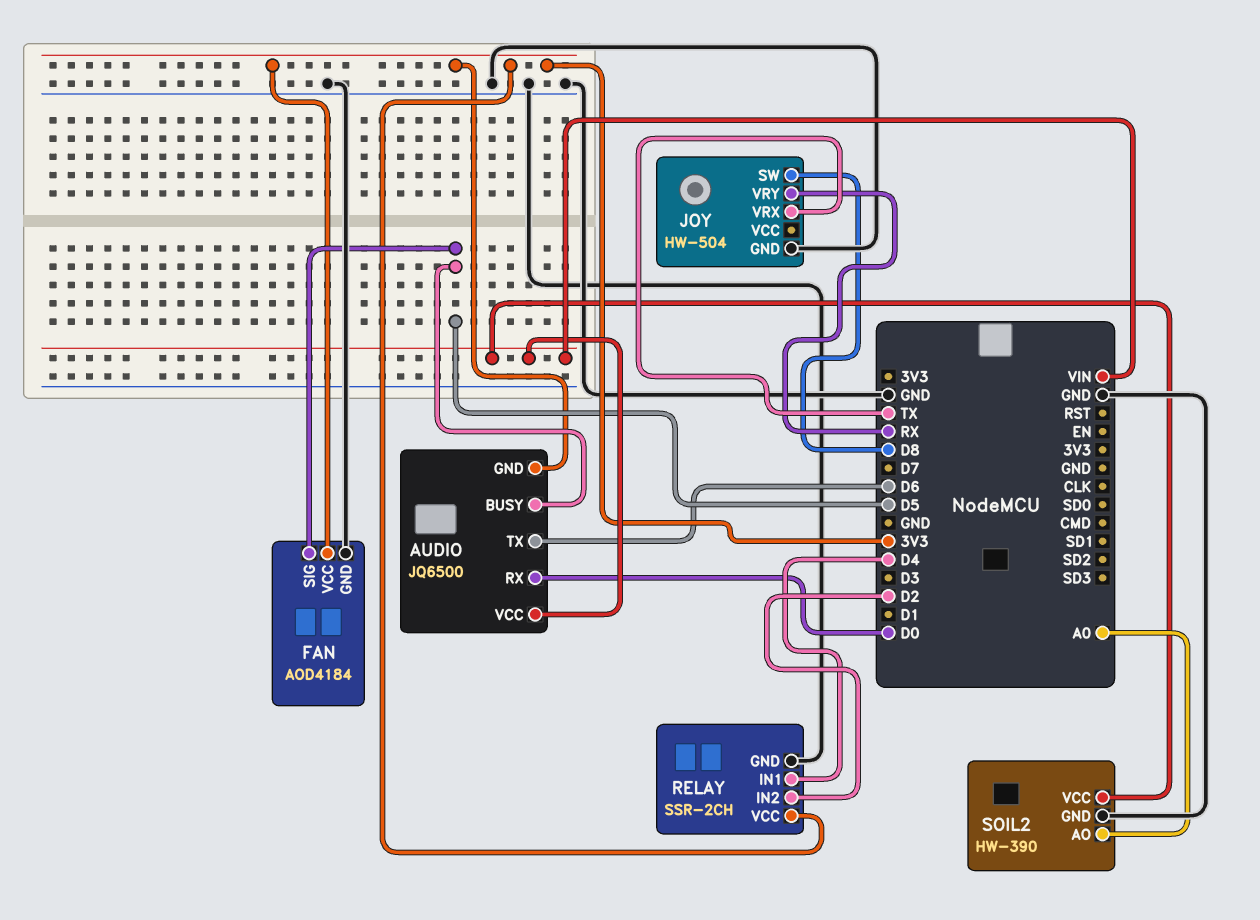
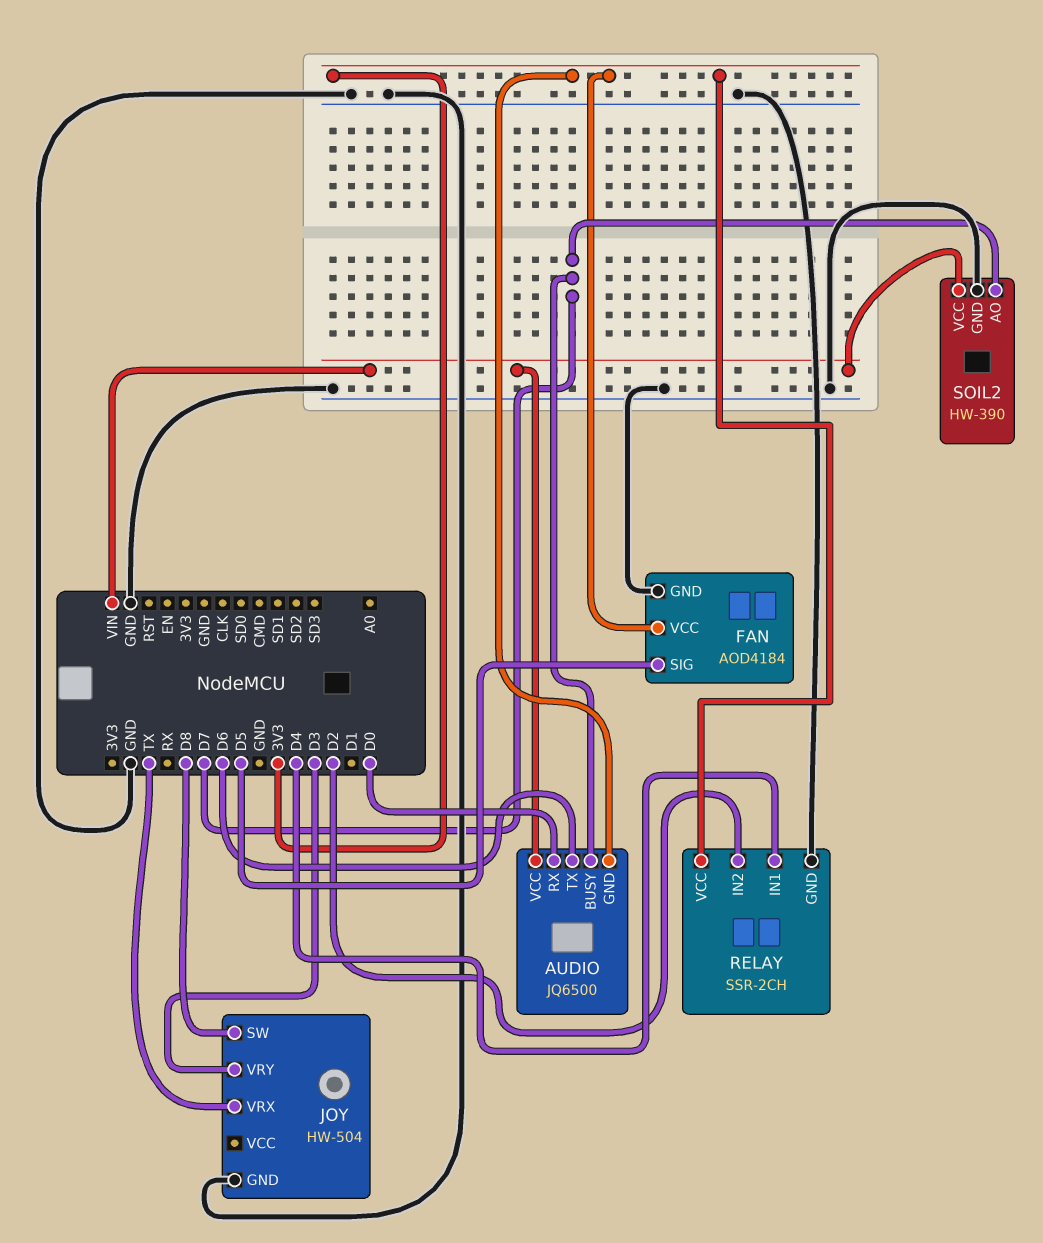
AUDIO pin BUSY: D5 -> D7
JOY pin VRY: RX -> D3
SOIL2 pin AO: A0 -> D7

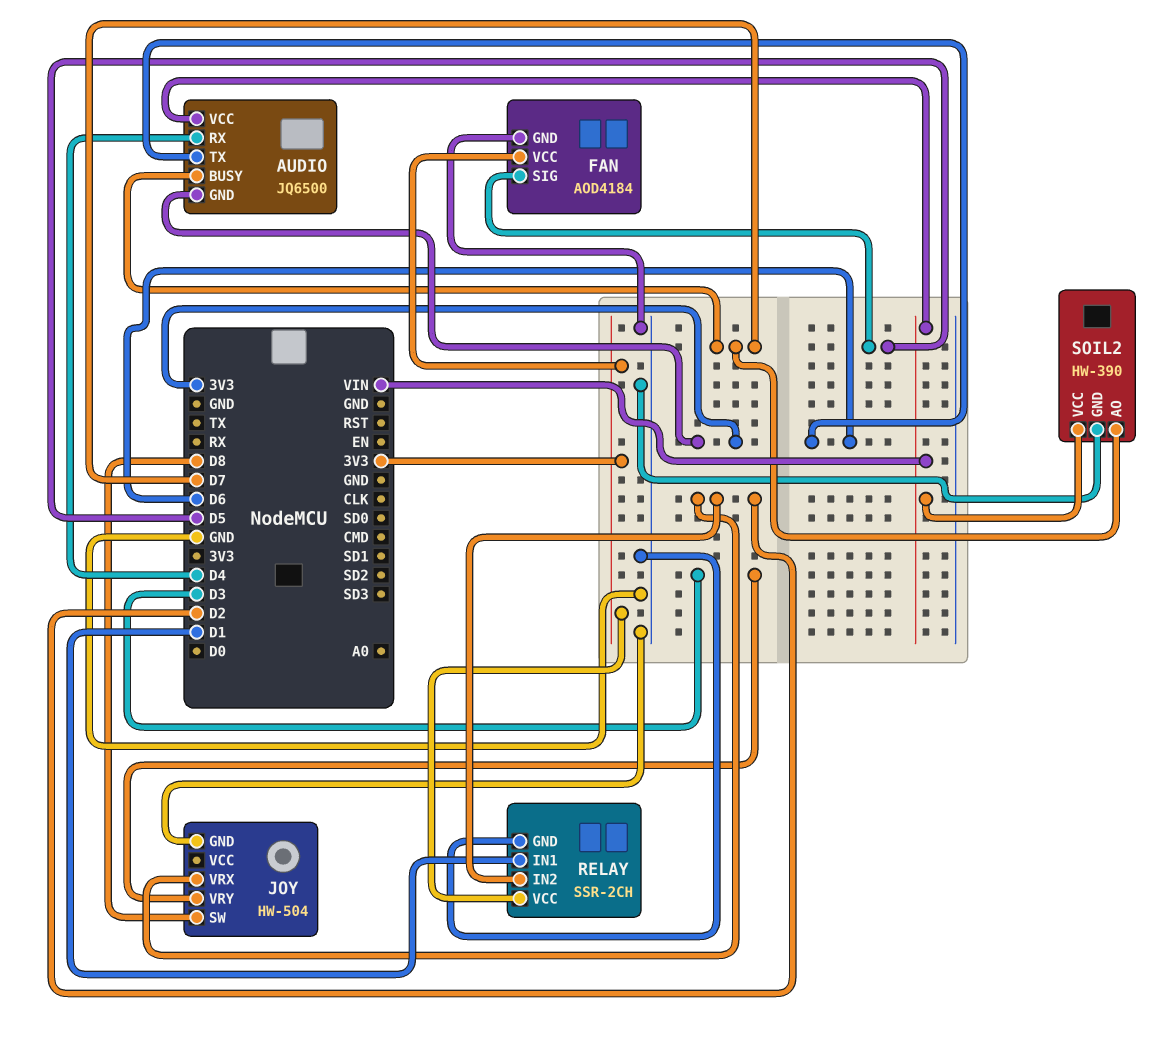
AUDIO pin RX: D0 -> D4
JOY pin VRX: TX -> D2
RELAY pin IN1: D4 -> D1

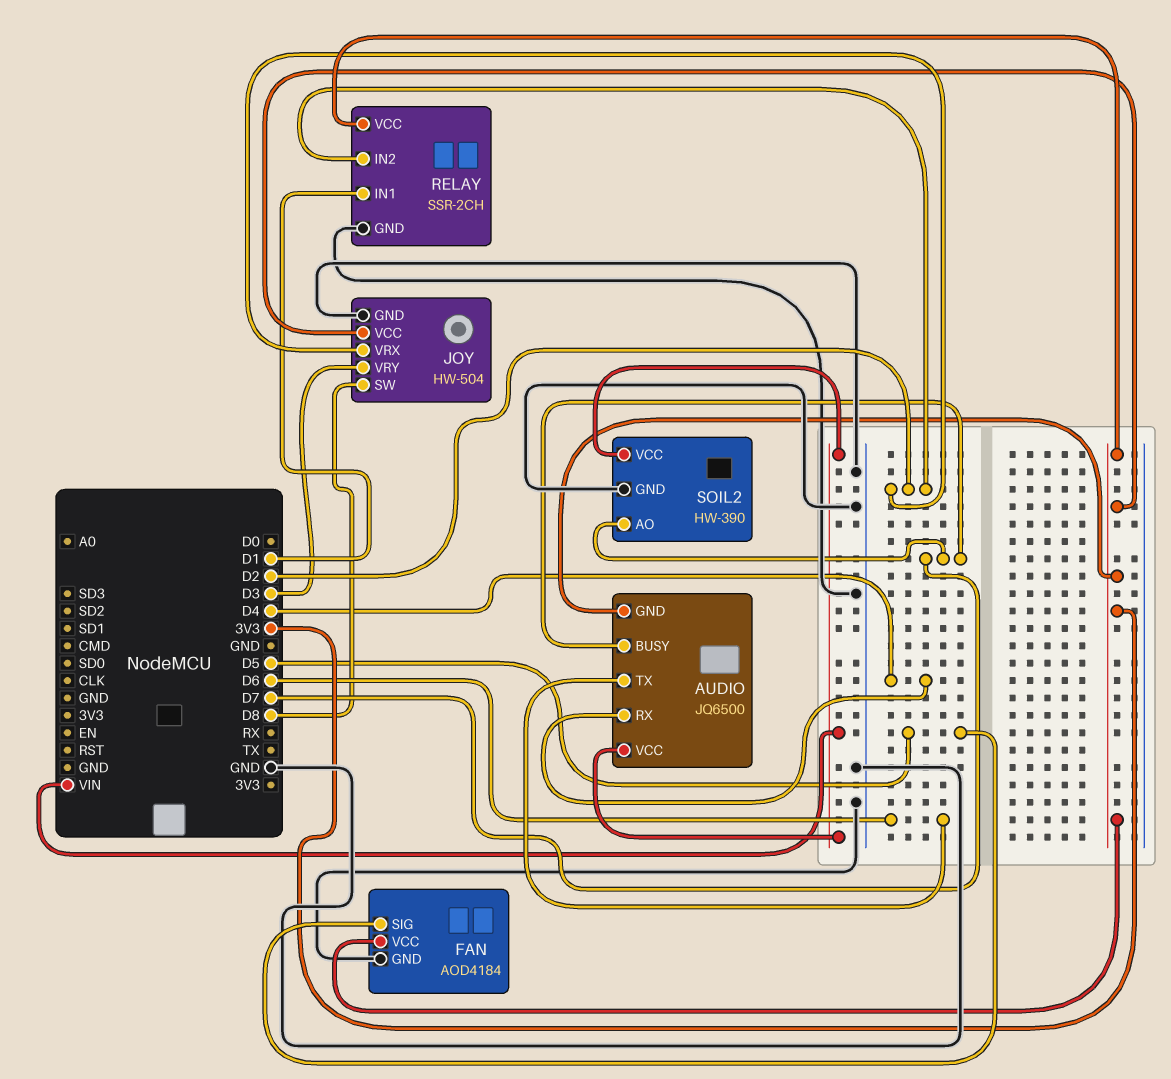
JOY pin VCC: none -> 3V3

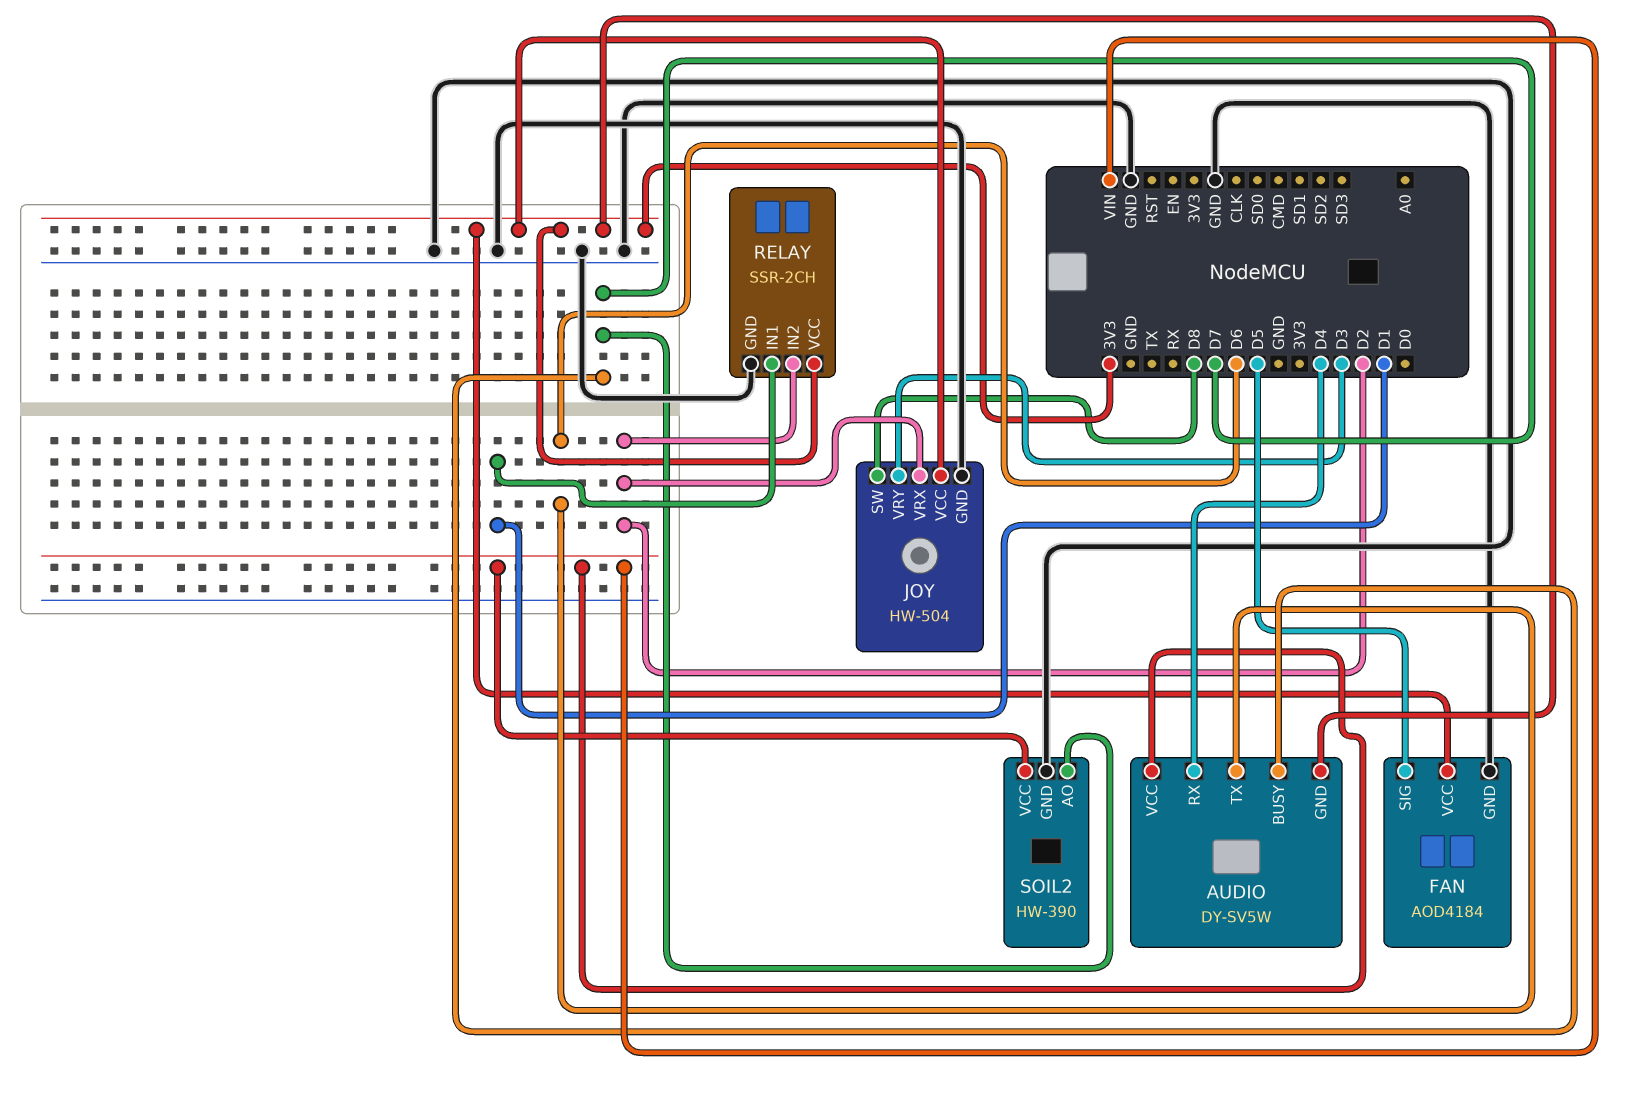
AUDIO: JQ6500 -> DY-SV5W

